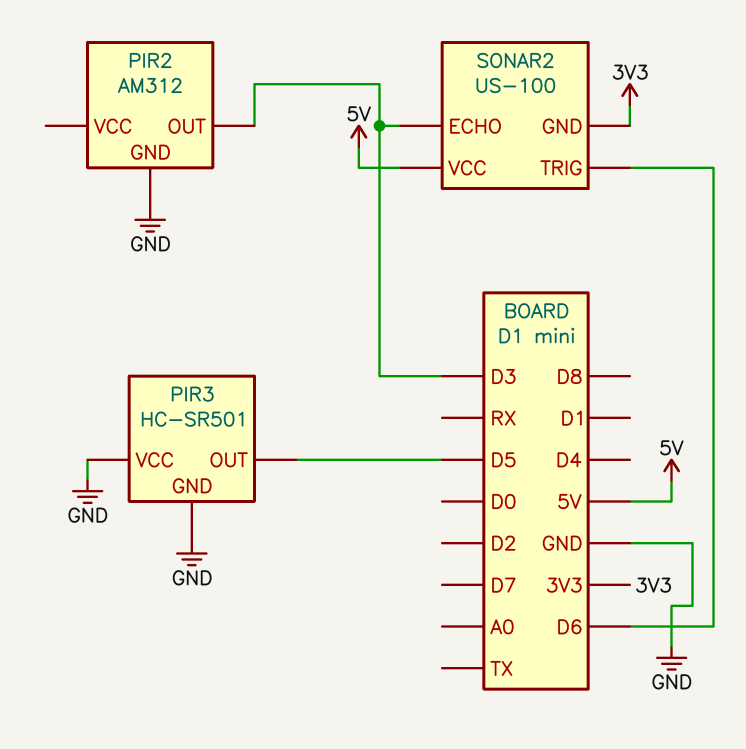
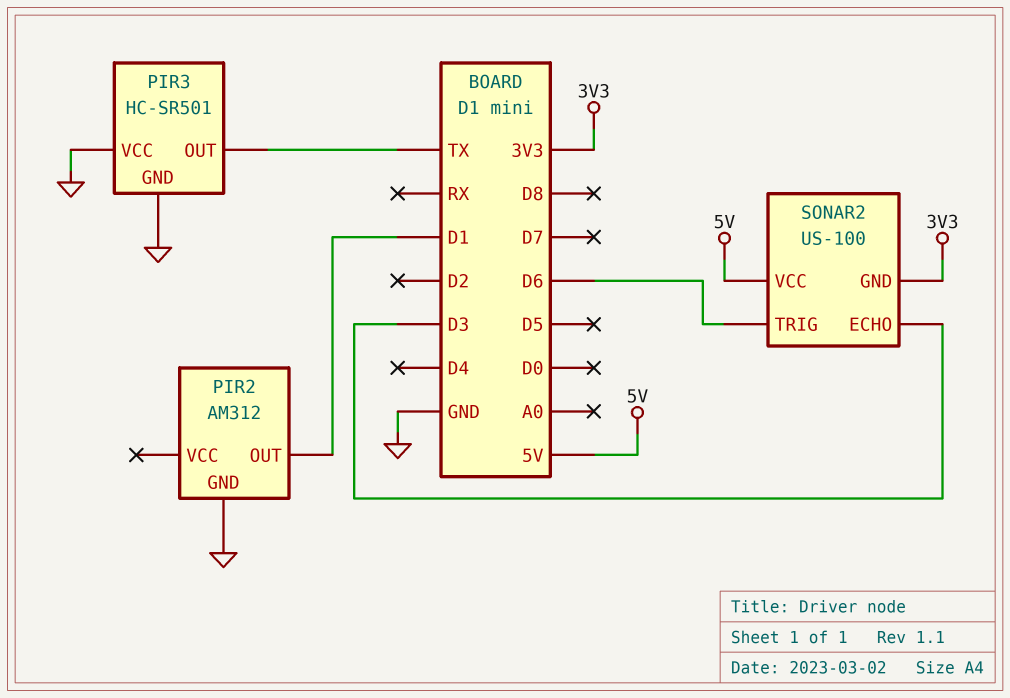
PIR2 pin OUT: D3 -> D1
PIR3 pin OUT: D5 -> TX

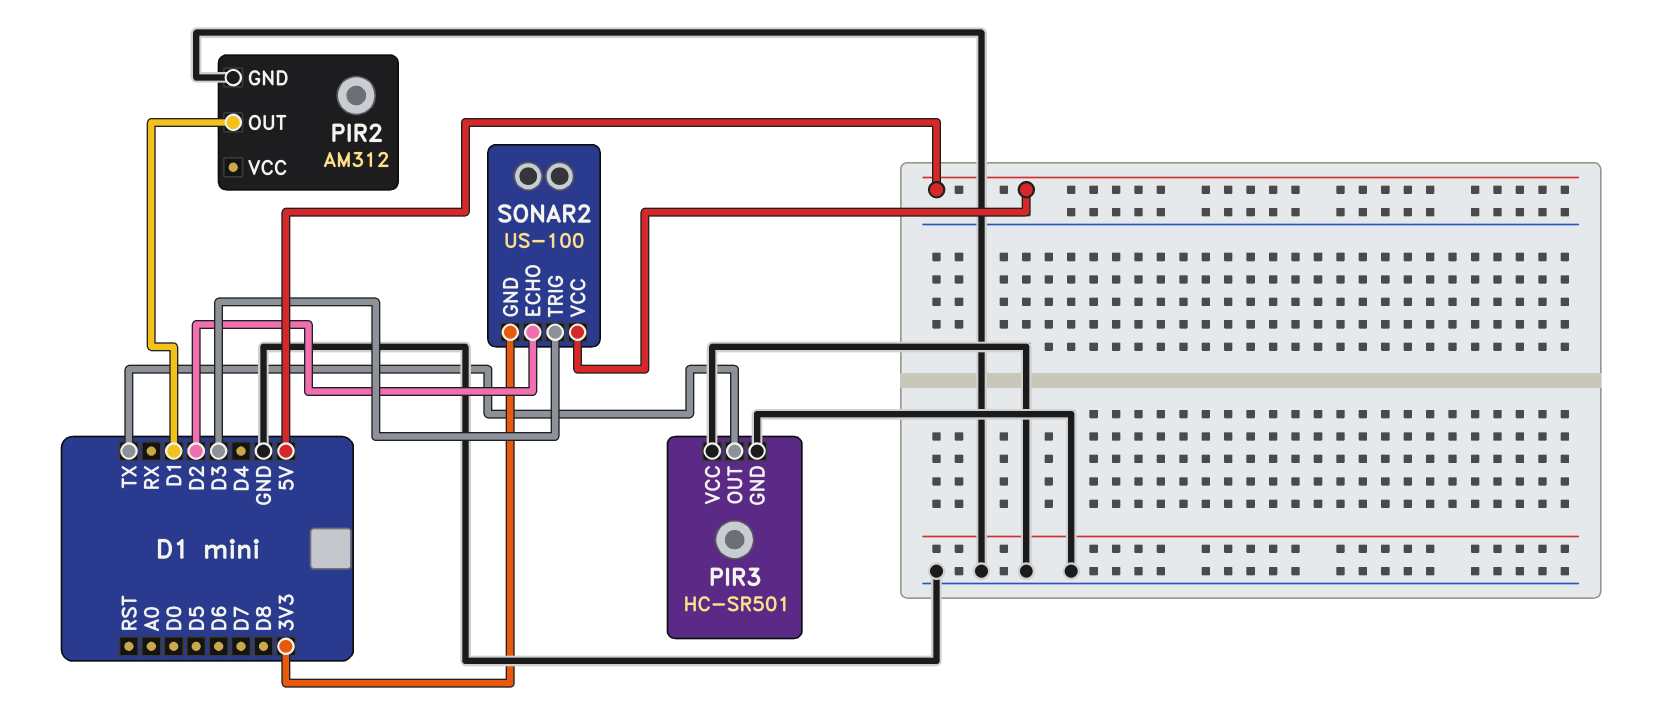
SONAR2 pin ECHO: D3 -> D2
SONAR2 pin TRIG: D6 -> D3

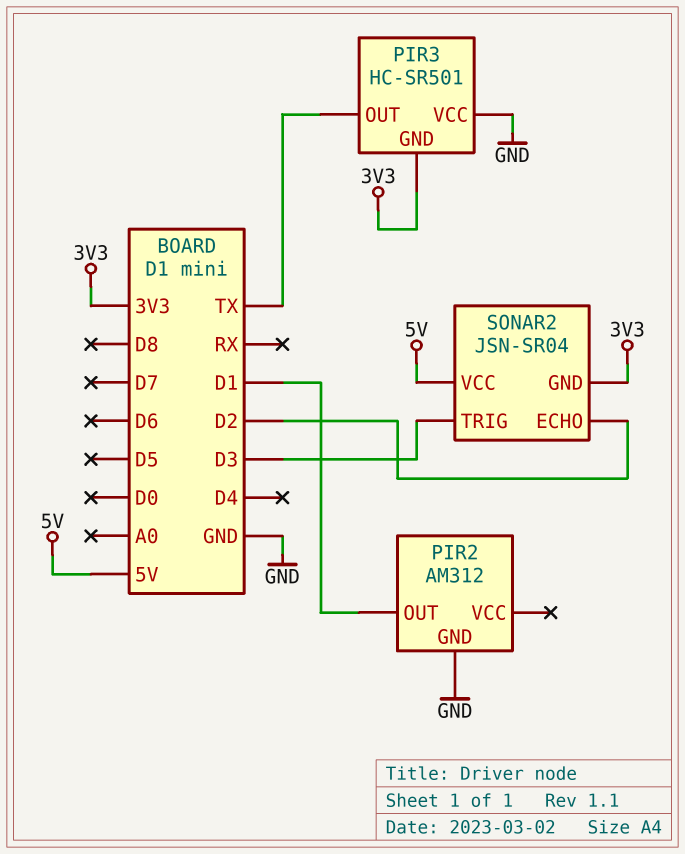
PIR3 pin GND: GND -> 3V3
SONAR2: US-100 -> JSN-SR04

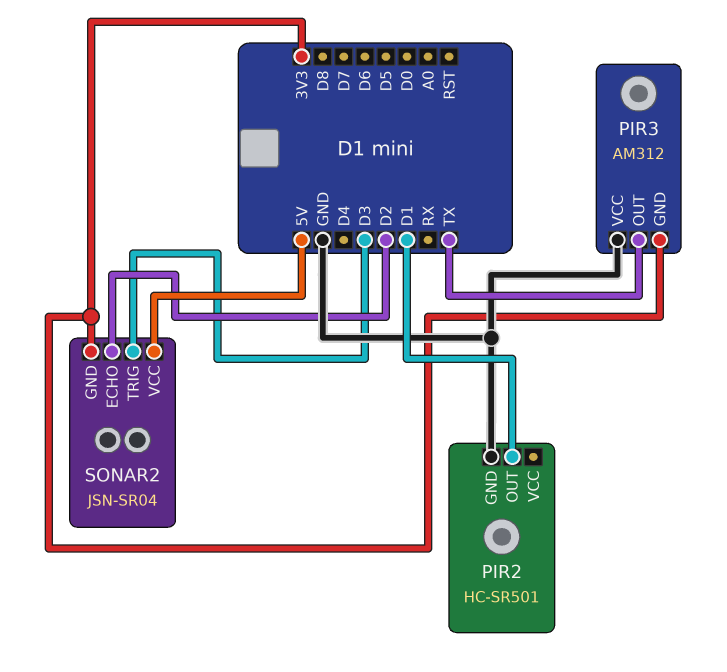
PIR2: AM312 -> HC-SR501
PIR3: HC-SR501 -> AM312

